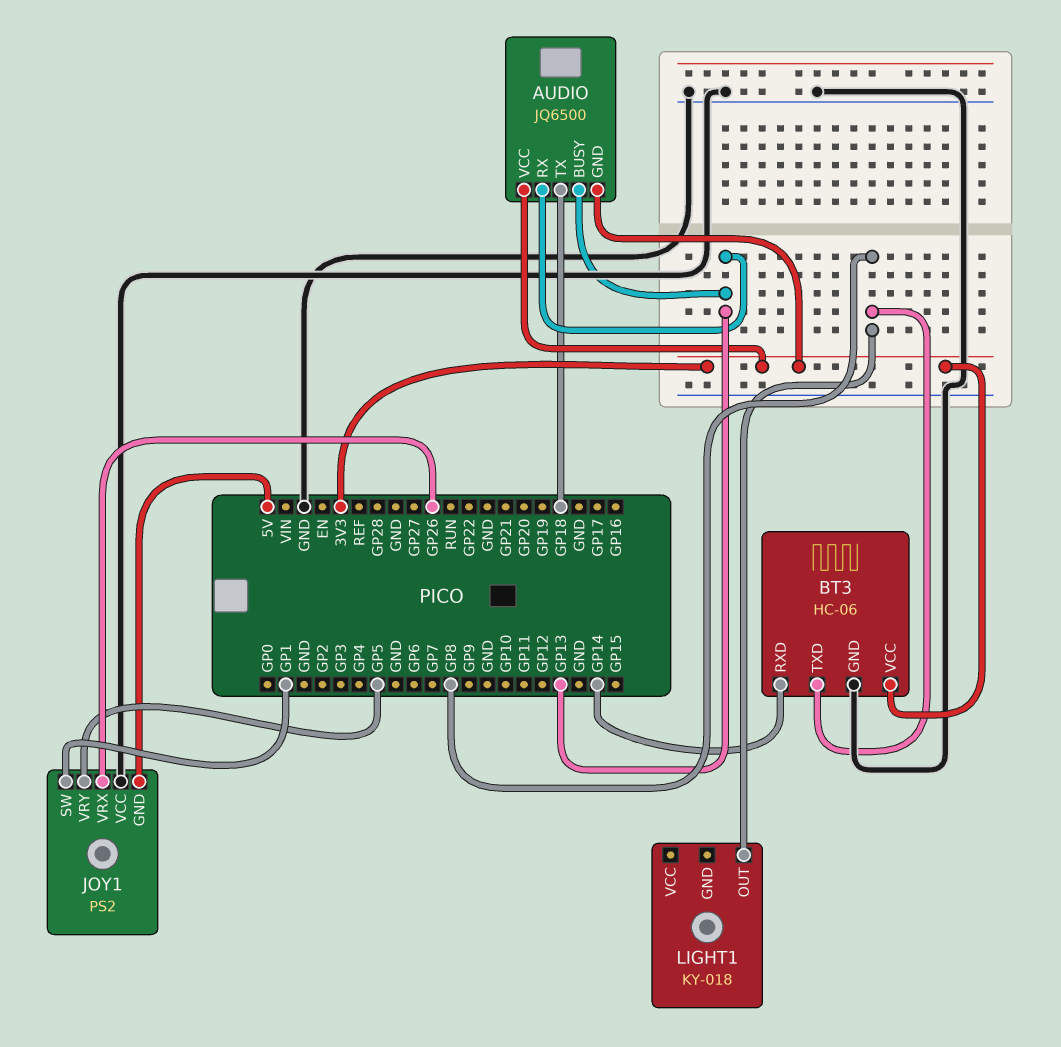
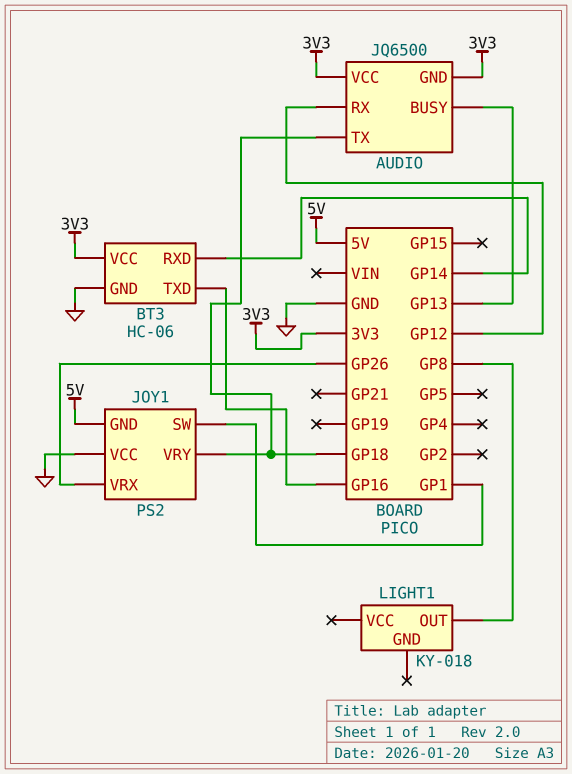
AUDIO pin RX: GP13 -> GP12
BT3 pin TXD: GP8 -> GP16
JOY1 pin VRY: GP5 -> GP18

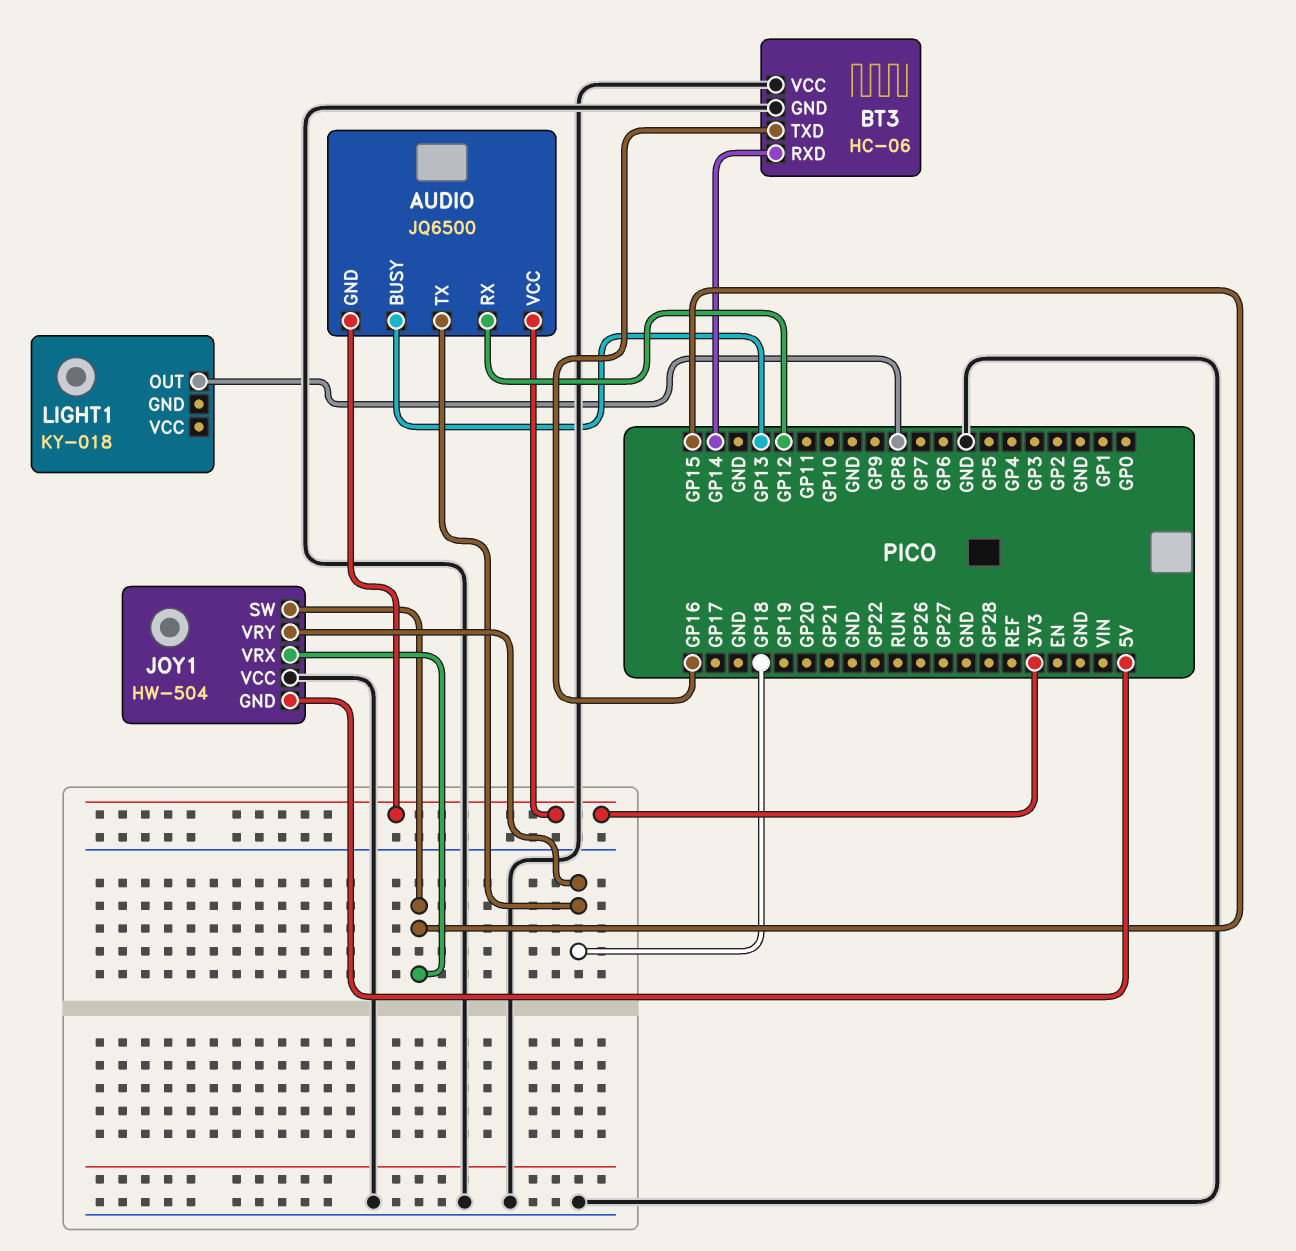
BT3 pin VCC: 3V3 -> GND
JOY1: PS2 -> HW-504
JOY1 pin SW: GP1 -> GP15
JOY1 pin VRX: GP26 -> GP15

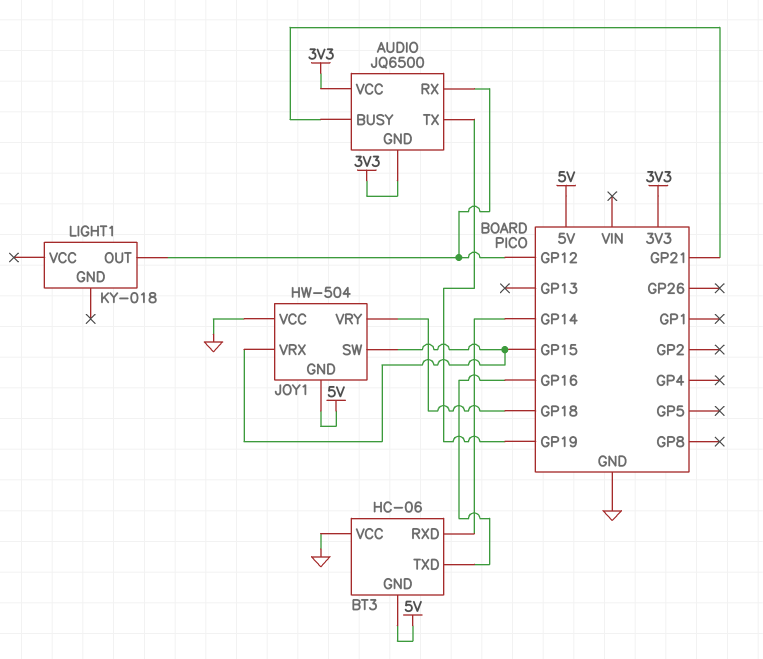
AUDIO pin BUSY: GP13 -> GP21
AUDIO pin TX: GP18 -> GP19
BT3 pin GND: GND -> 5V
LIGHT1 pin OUT: GP8 -> GP12

